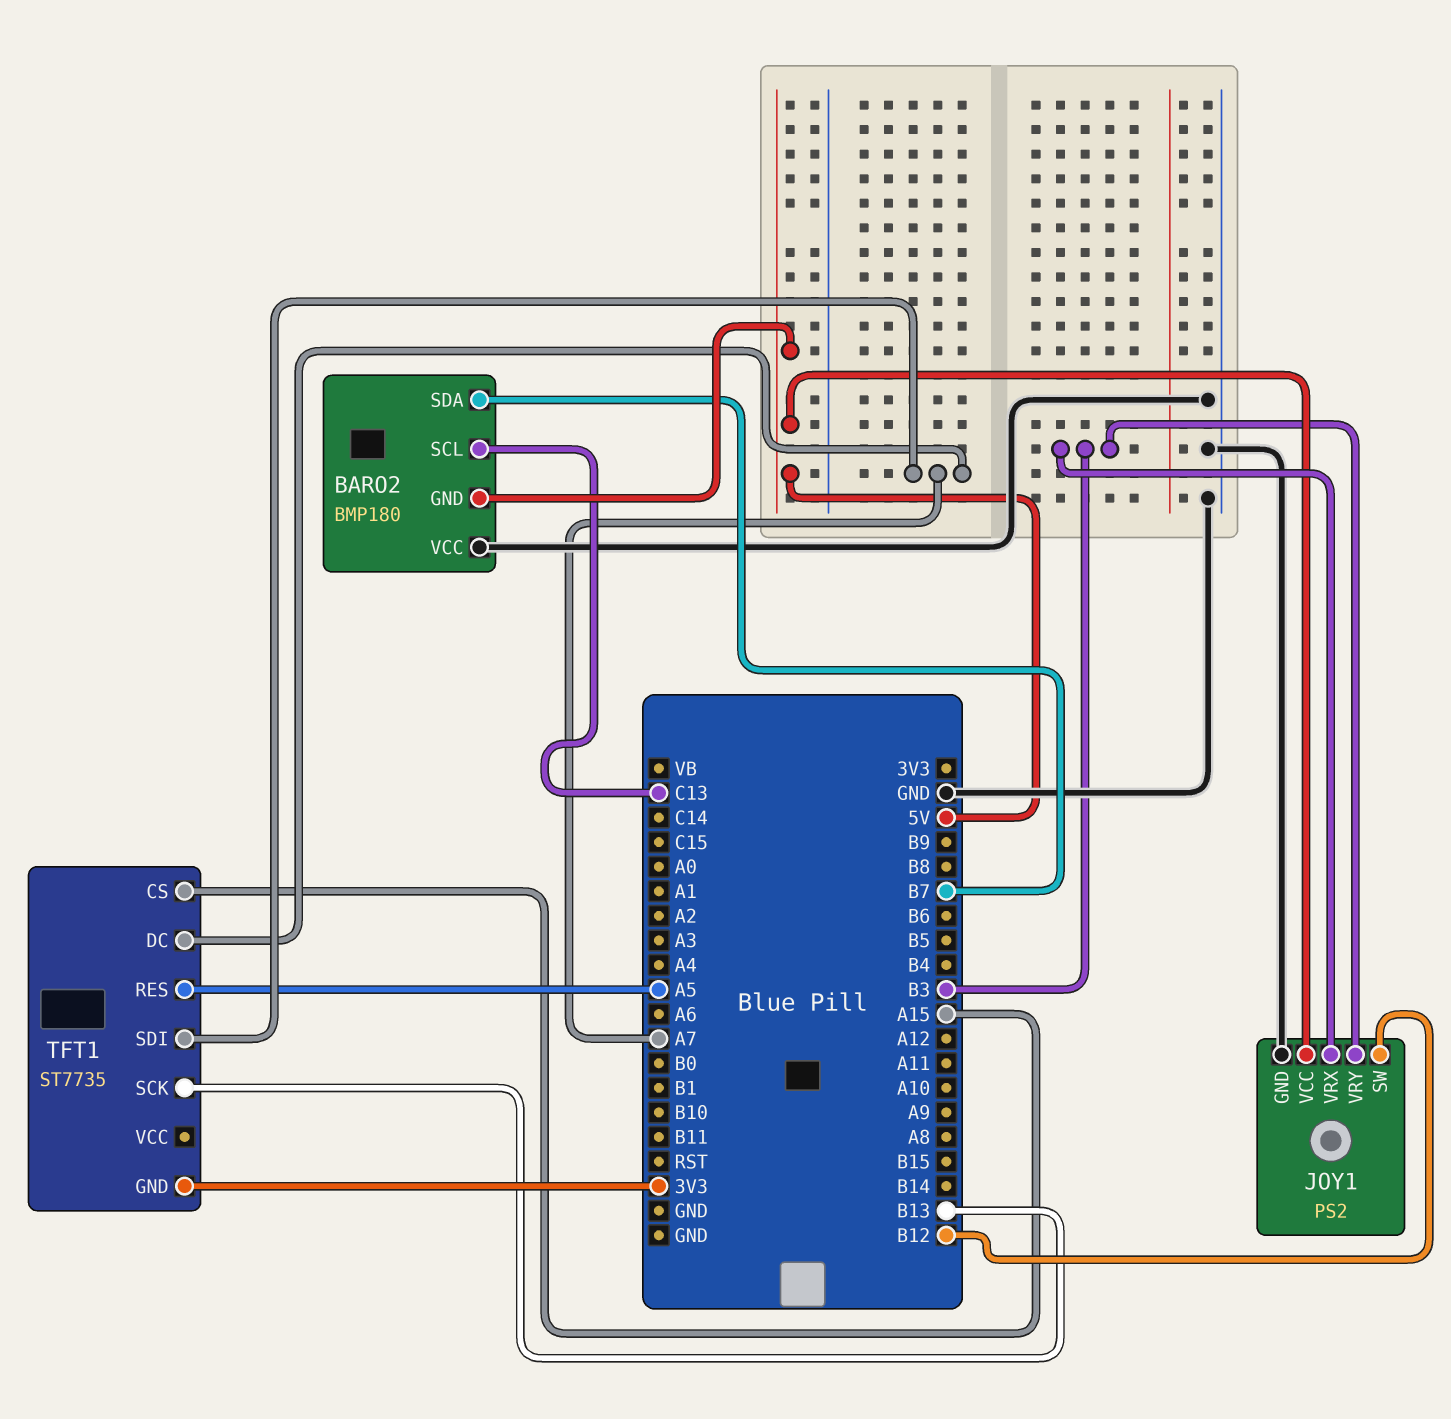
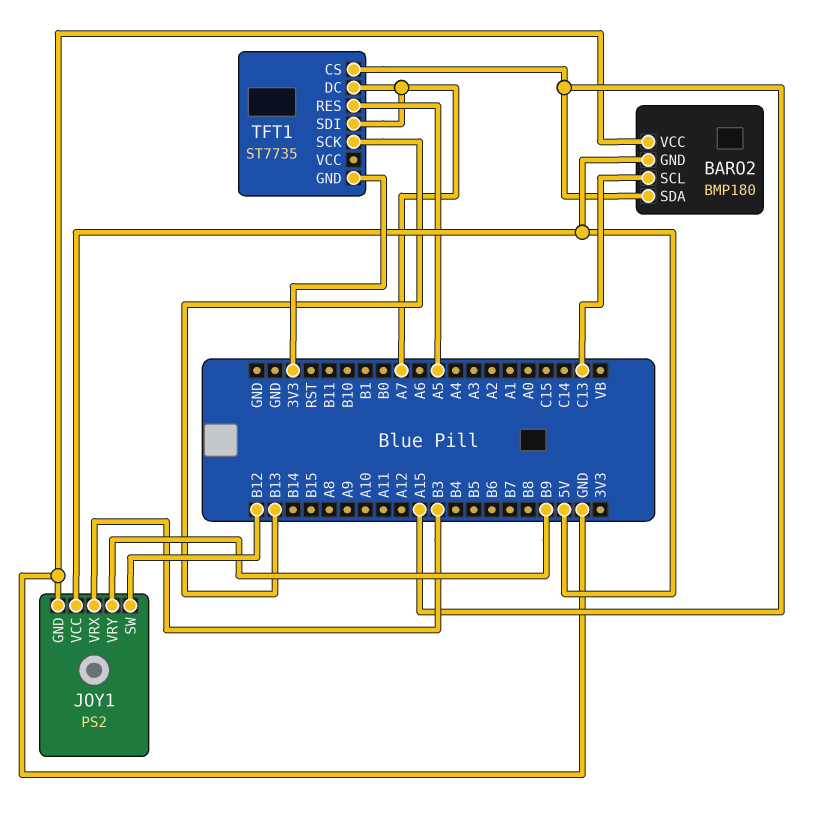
BARO2 pin SDA: B7 -> A15
JOY1 pin VRY: B3 -> B9

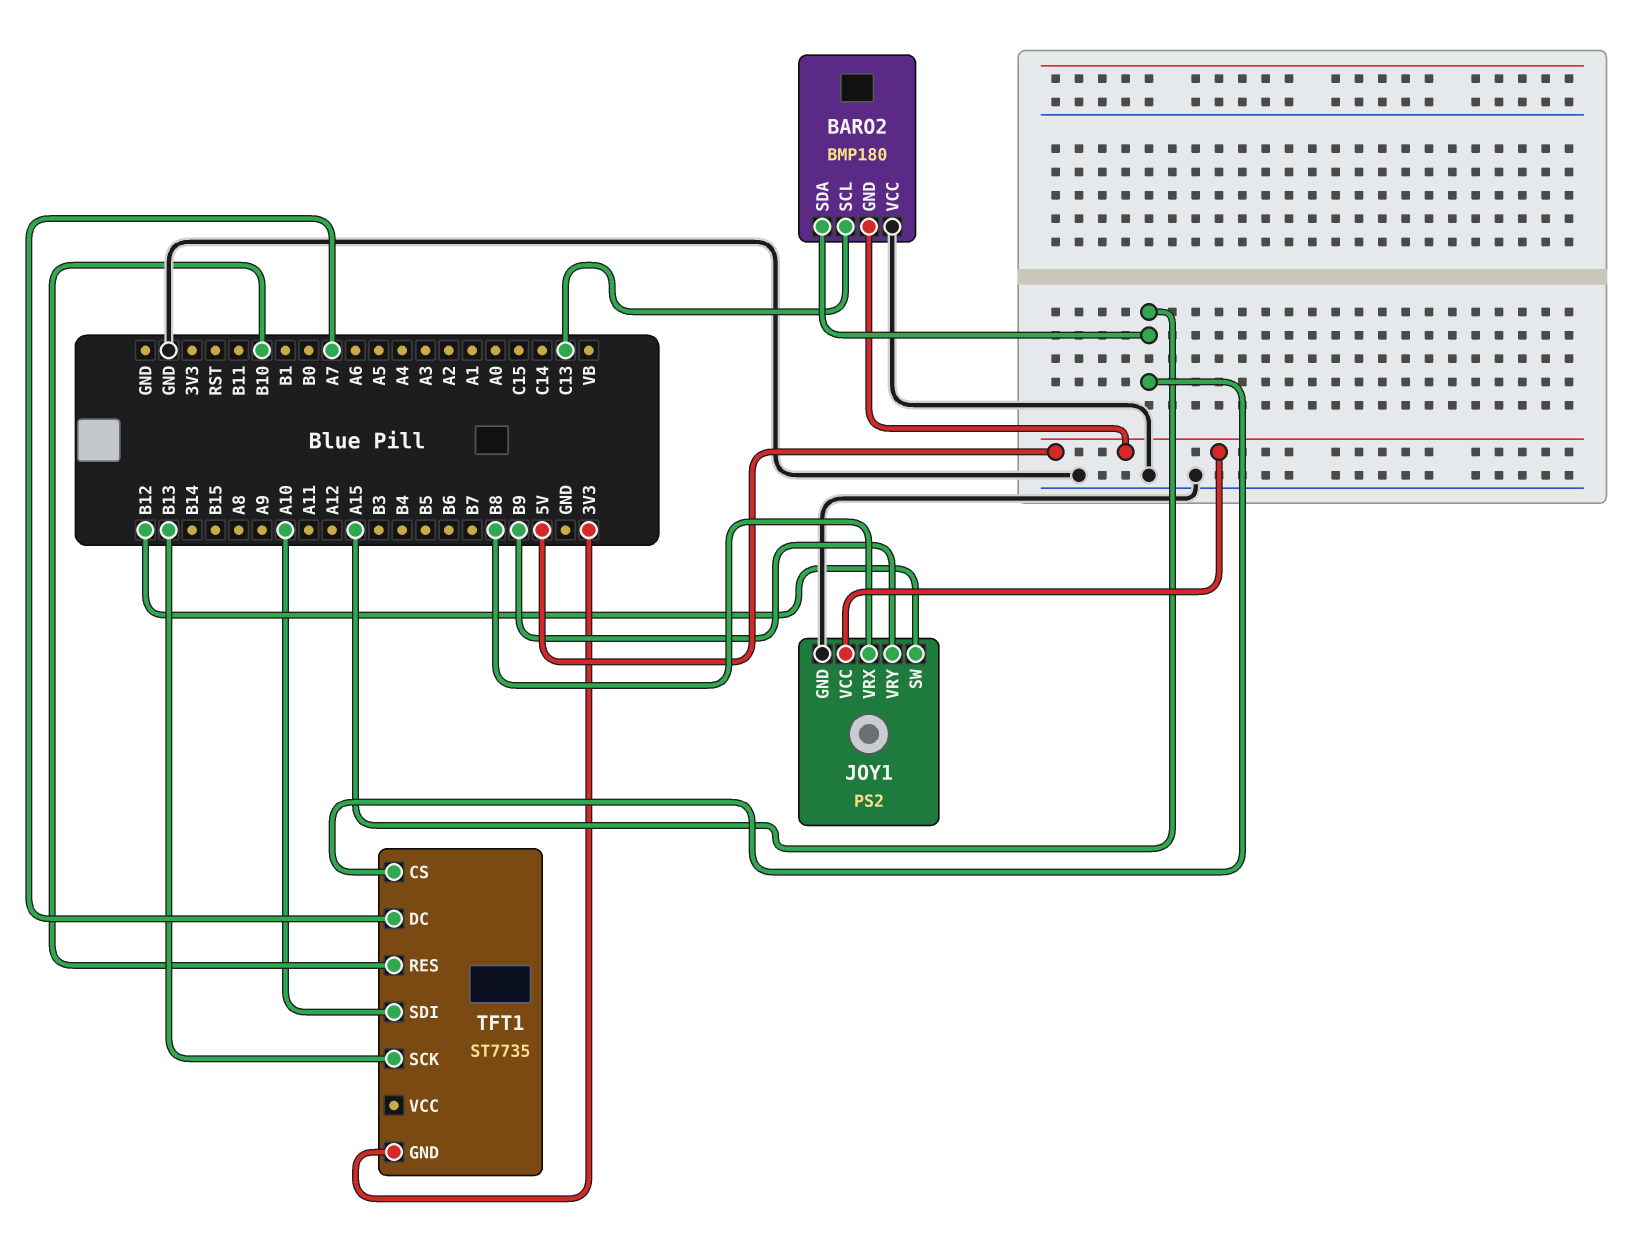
JOY1 pin VRX: B3 -> B8
TFT1 pin RES: A5 -> B10
TFT1 pin SDI: A7 -> A10

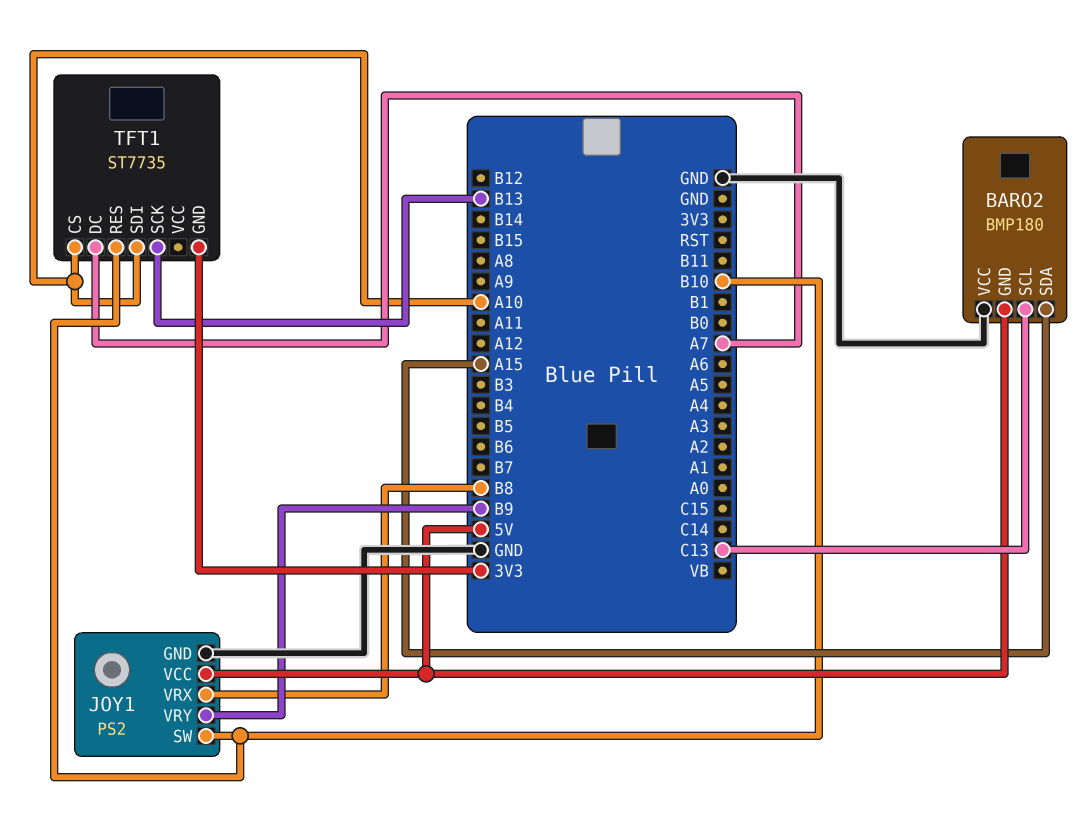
JOY1 pin SW: B12 -> B10
TFT1 pin CS: A15 -> A10

